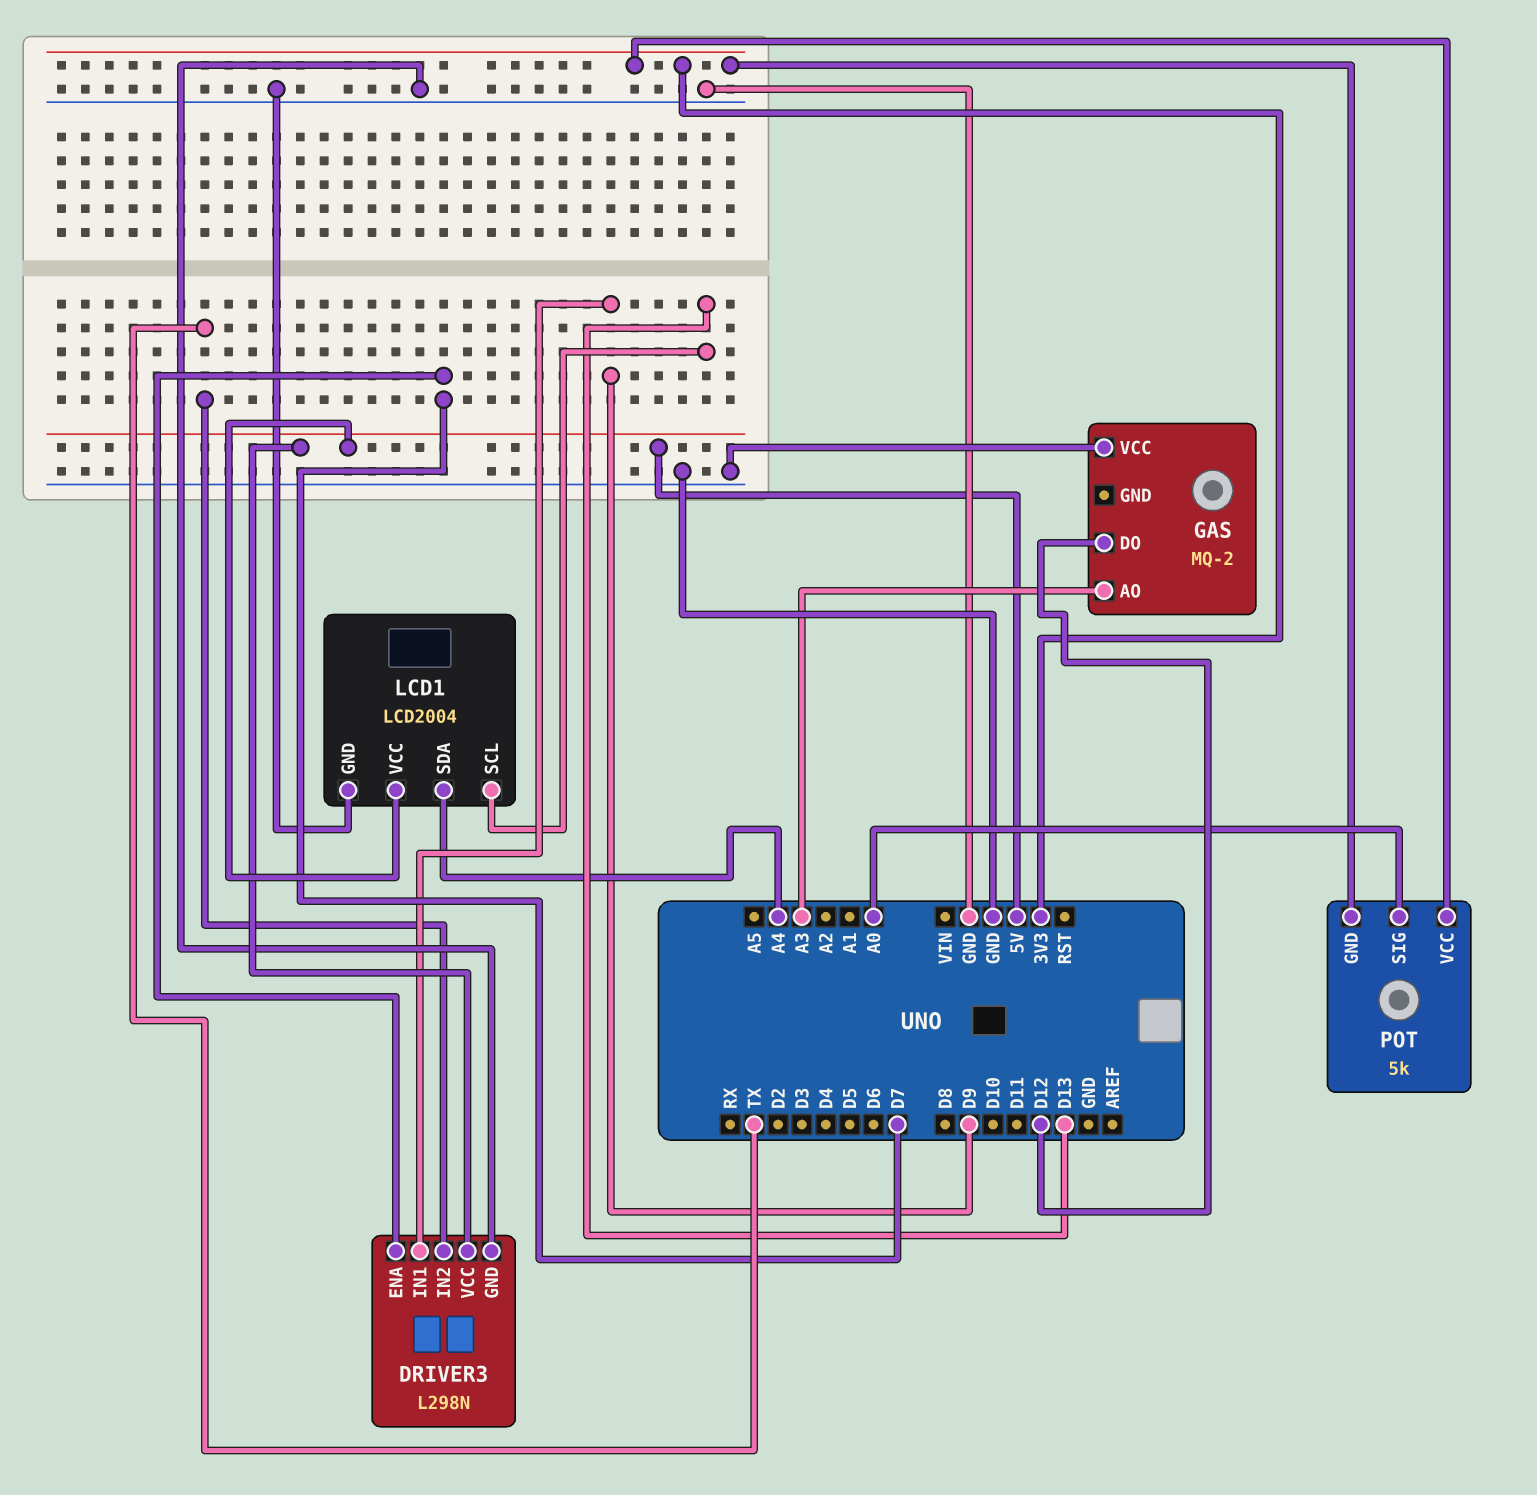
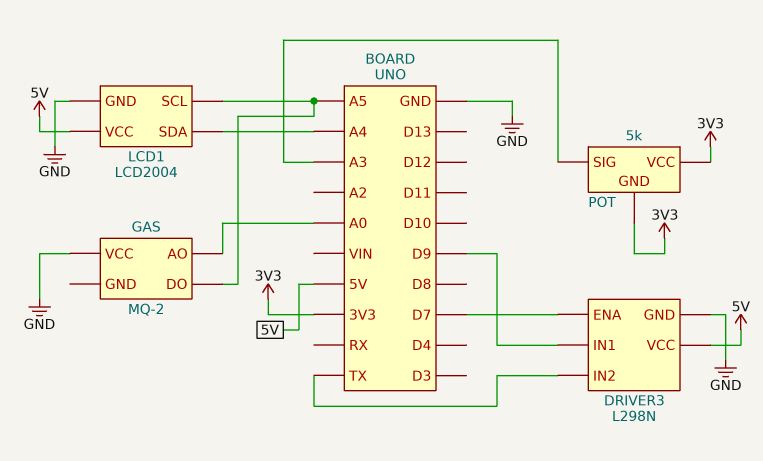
GAS pin AO: A3 -> A0
GAS pin DO: D12 -> A5
LCD1 pin SCL: D13 -> A5
POT pin SIG: A0 -> A3

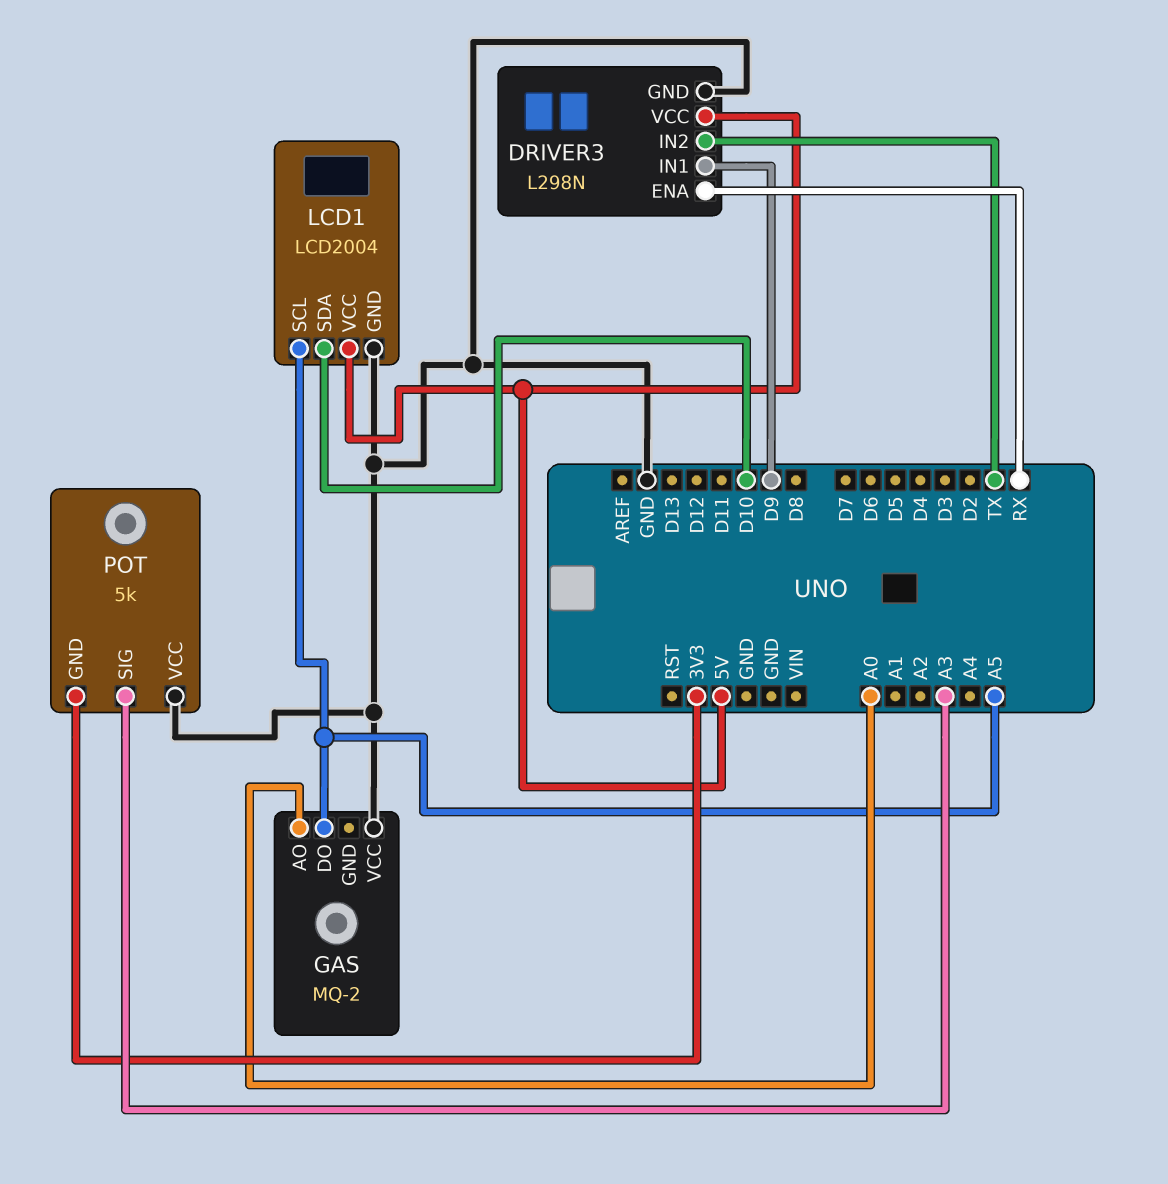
DRIVER3 pin ENA: D7 -> RX
LCD1 pin SDA: A4 -> D10
POT pin VCC: 3V3 -> GND

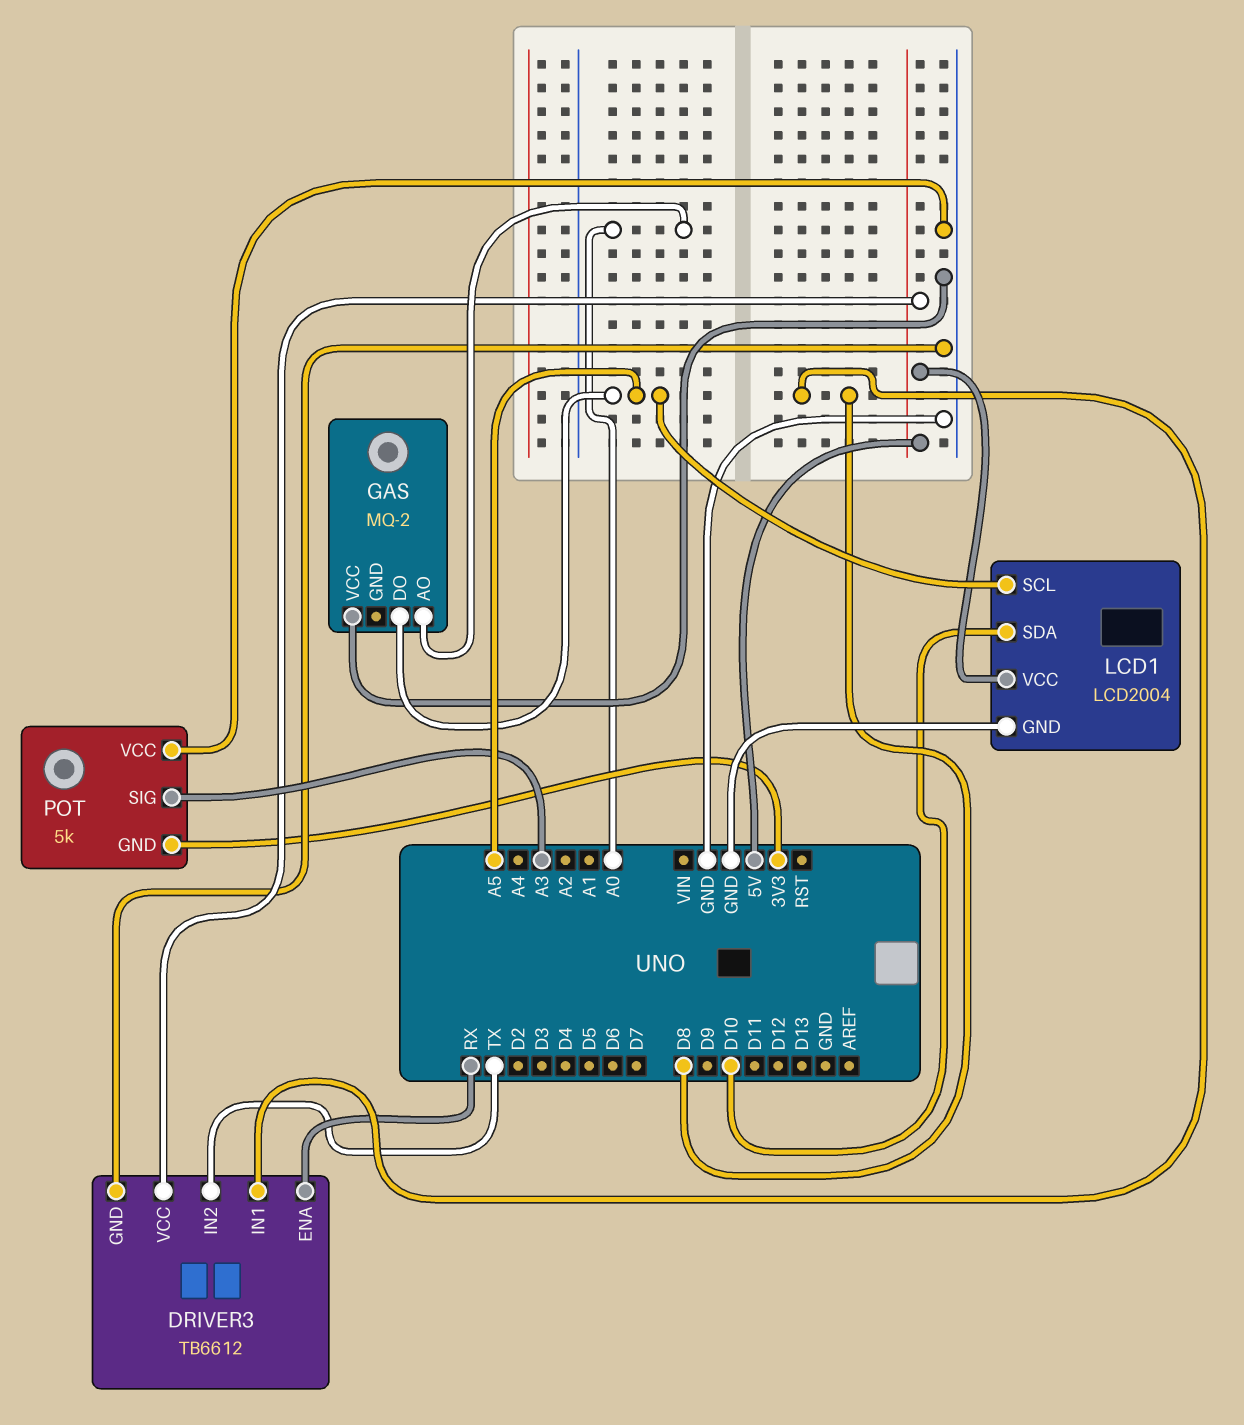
DRIVER3: L298N -> TB6612
DRIVER3 pin IN1: D9 -> D8

